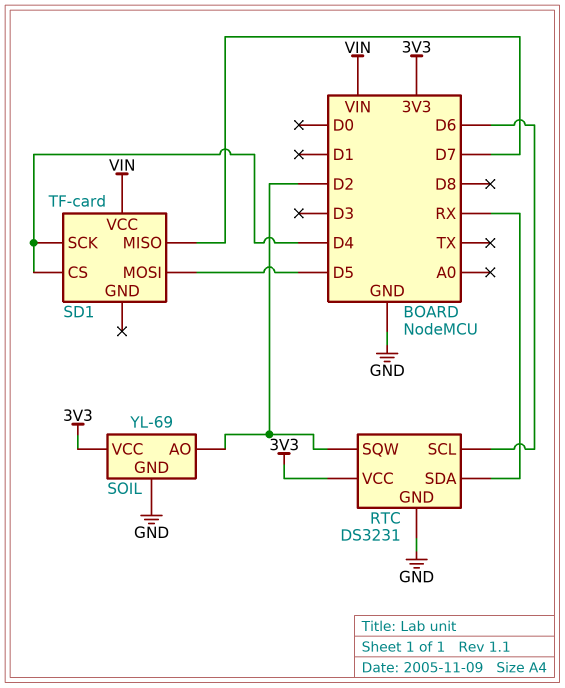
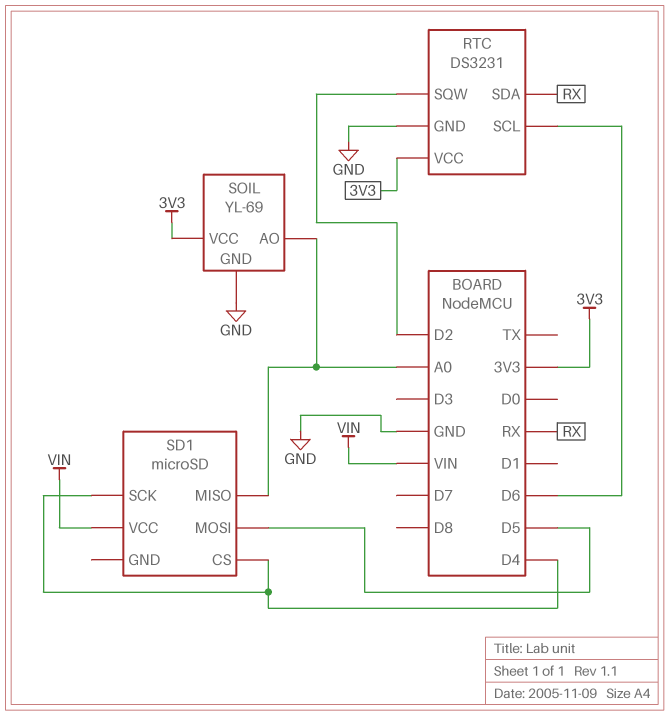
SD1: TF-card -> microSD
SD1 pin MISO: D7 -> A0
SOIL pin AO: D2 -> A0

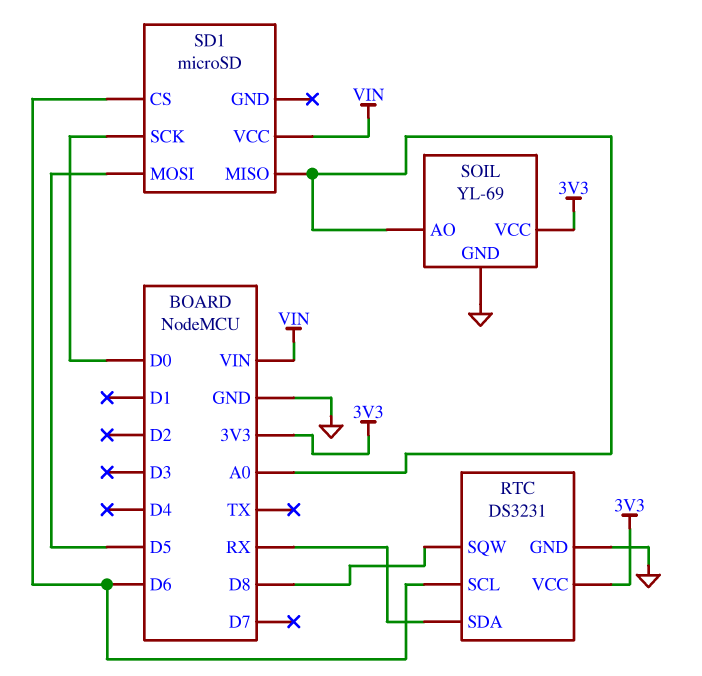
RTC pin SQW: D2 -> D8
SD1 pin CS: D4 -> D6
SD1 pin SCK: D4 -> D0

